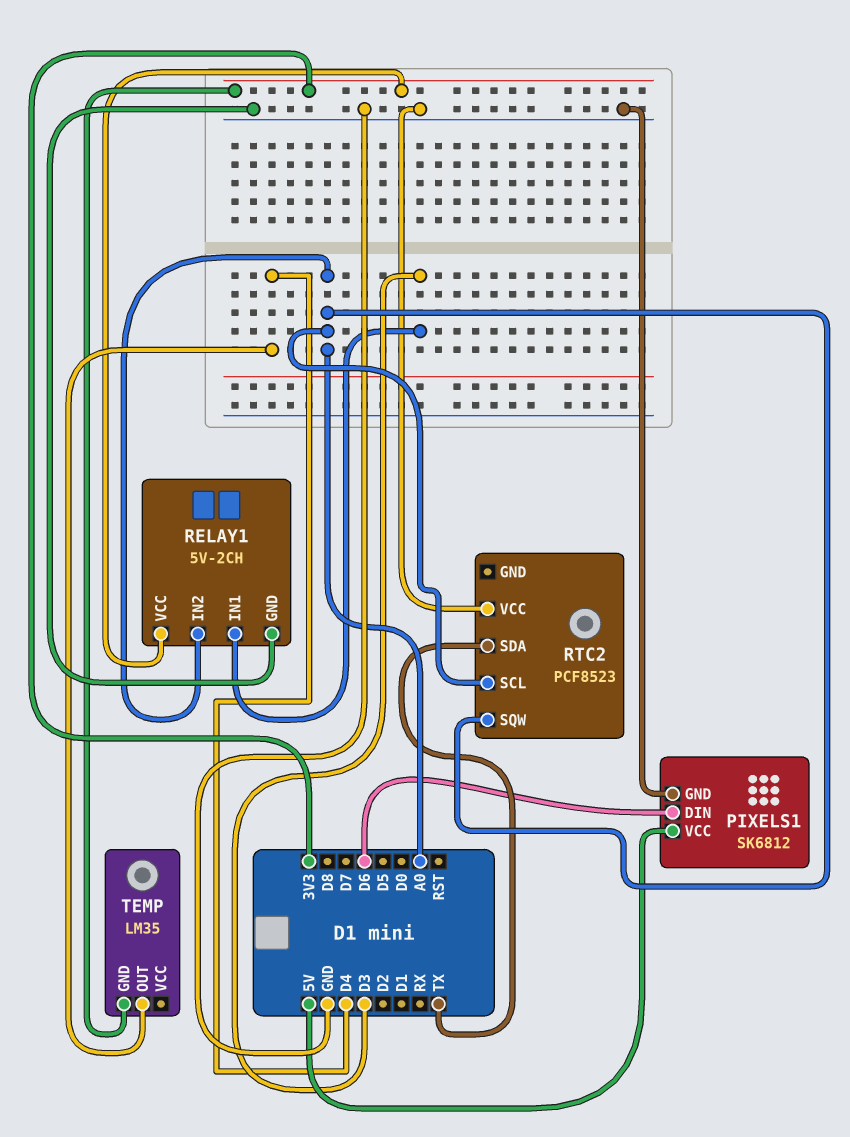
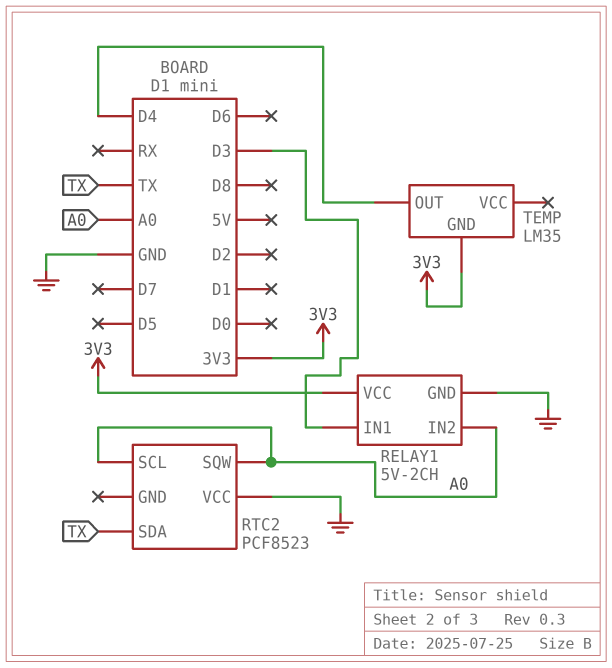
PIXELS1: SK6812 -> none
PIXELS1 pin DIN: D6 -> none
PIXELS1 pin GND: GND -> none
PIXELS1 pin VCC: 5V -> none

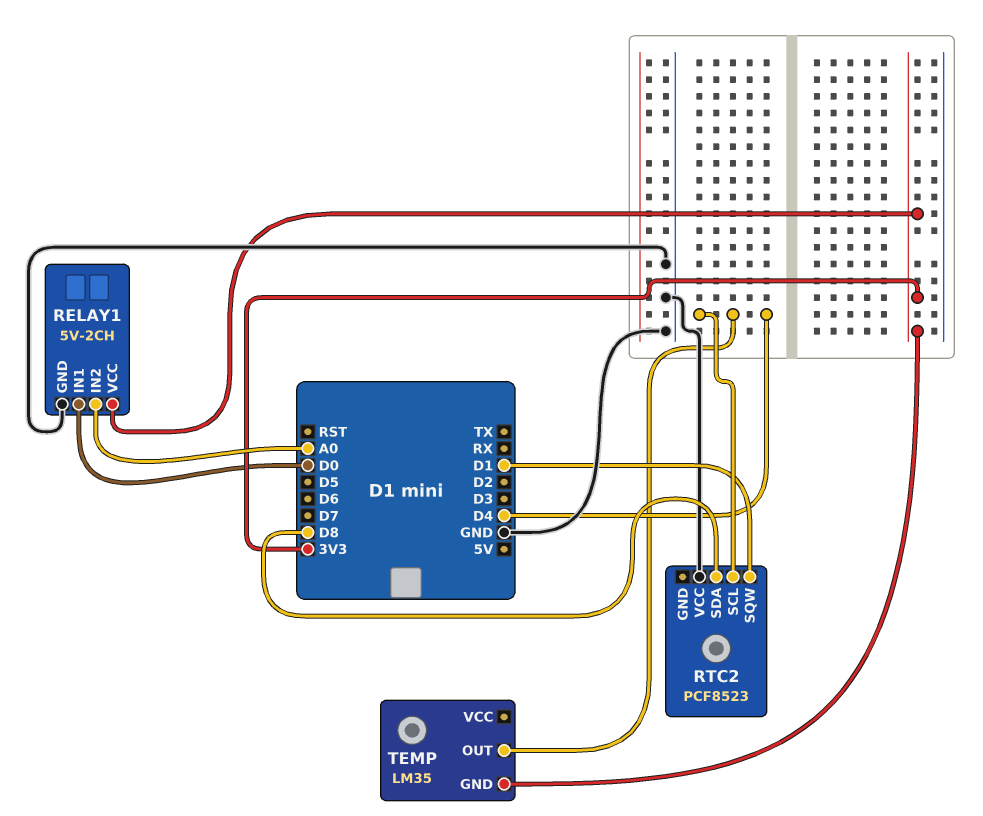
RELAY1 pin IN1: D3 -> D0
RTC2 pin SCL: A0 -> D4
RTC2 pin SDA: TX -> D8
RTC2 pin SQW: A0 -> D1

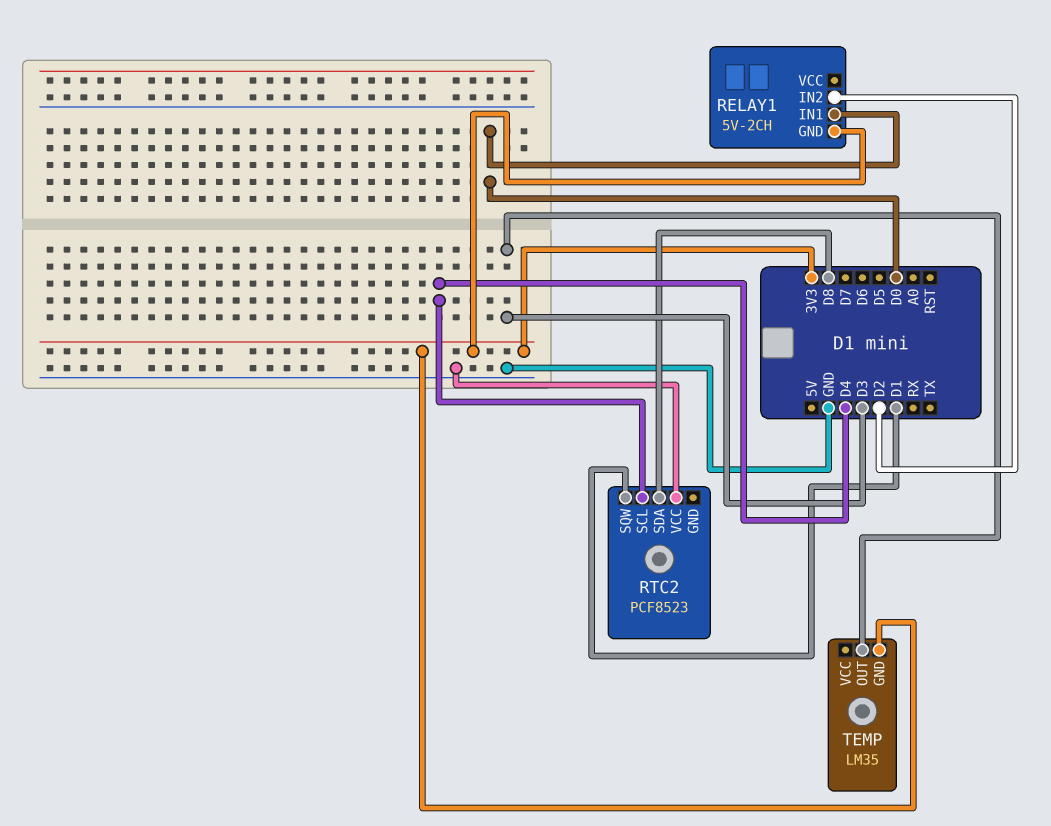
RELAY1 pin GND: GND -> 3V3
RELAY1 pin IN2: A0 -> D2
RELAY1 pin VCC: 3V3 -> none
TEMP pin OUT: D4 -> D3

